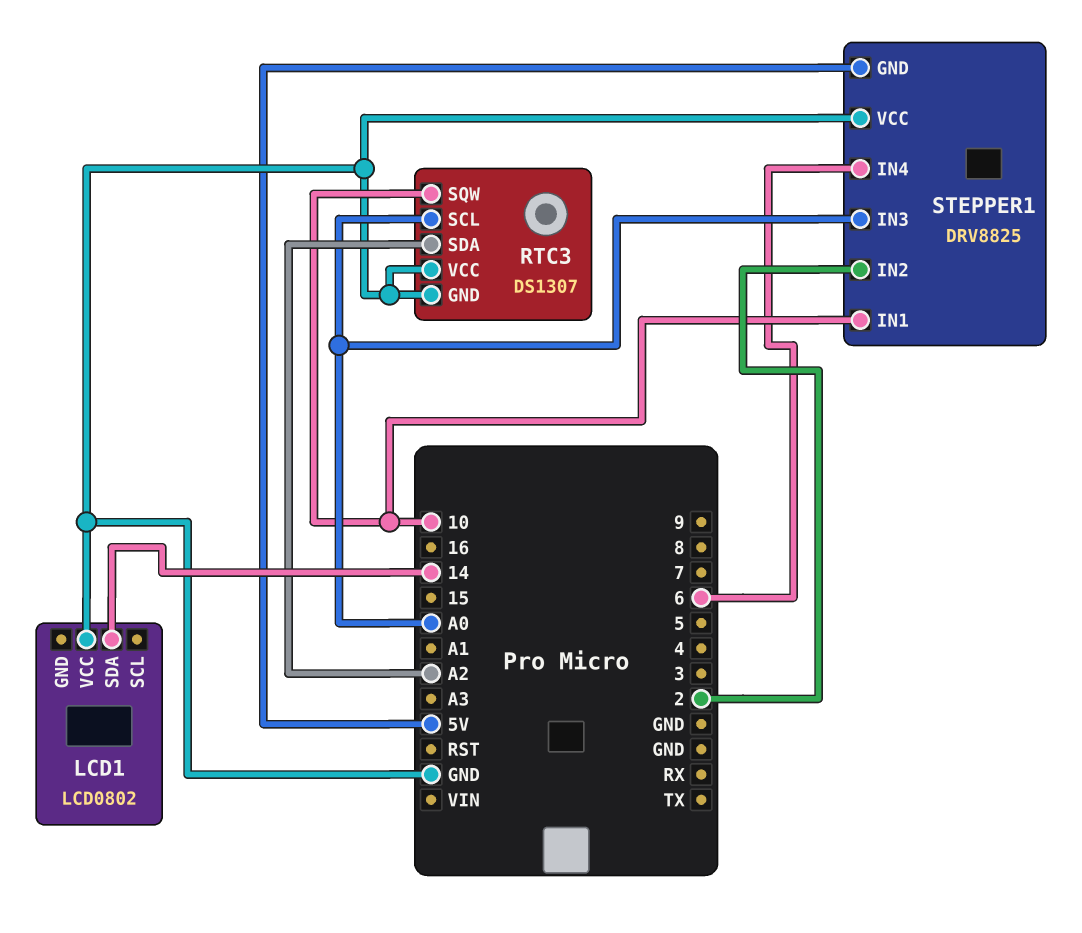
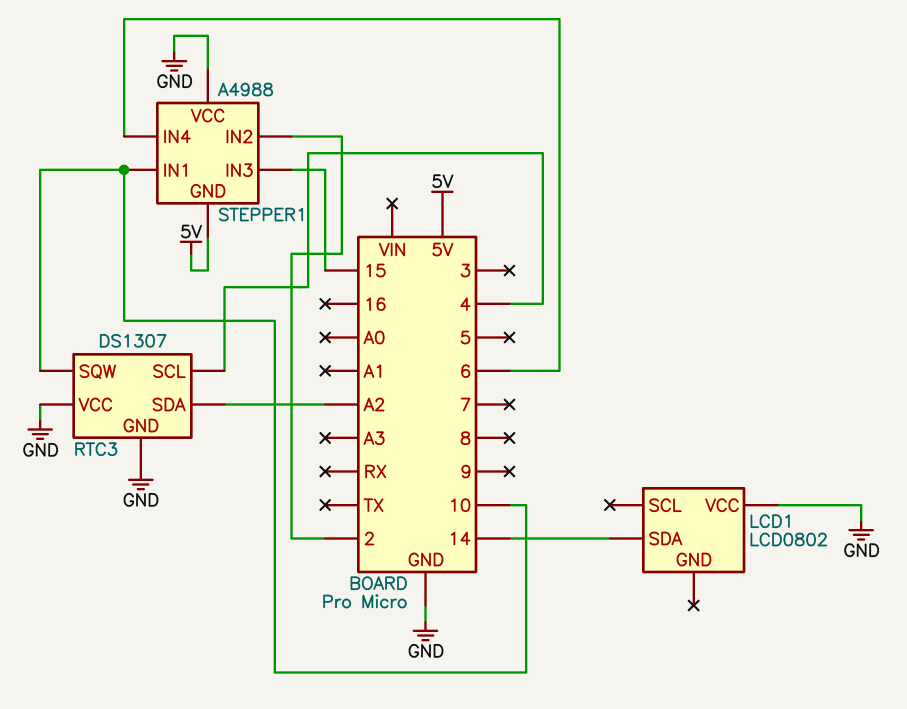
RTC3 pin SCL: A0 -> 4
STEPPER1: DRV8825 -> A4988
STEPPER1 pin IN3: A0 -> 15

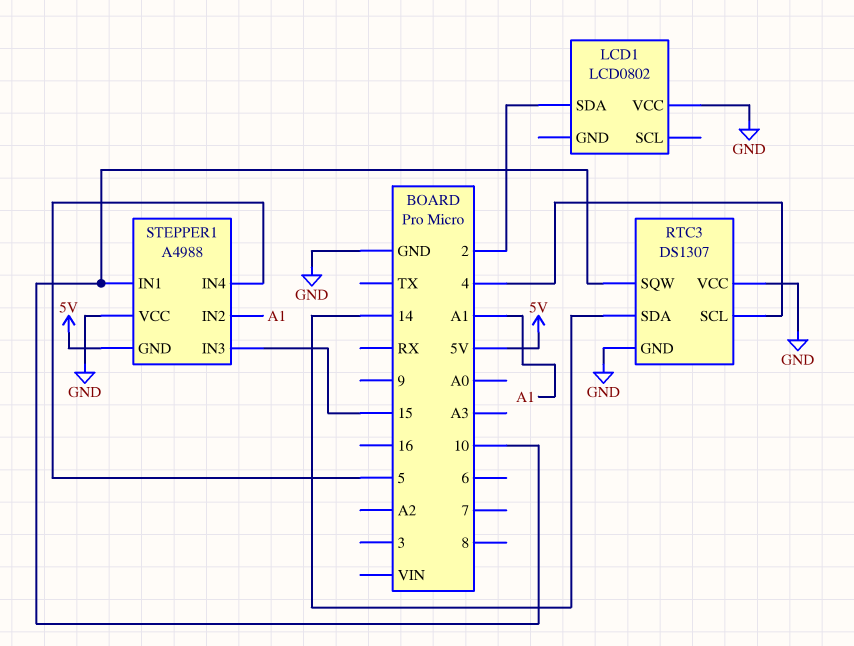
LCD1 pin SDA: 14 -> 2
RTC3 pin SDA: A2 -> 14
STEPPER1 pin IN2: 2 -> A1
STEPPER1 pin IN4: 6 -> 5

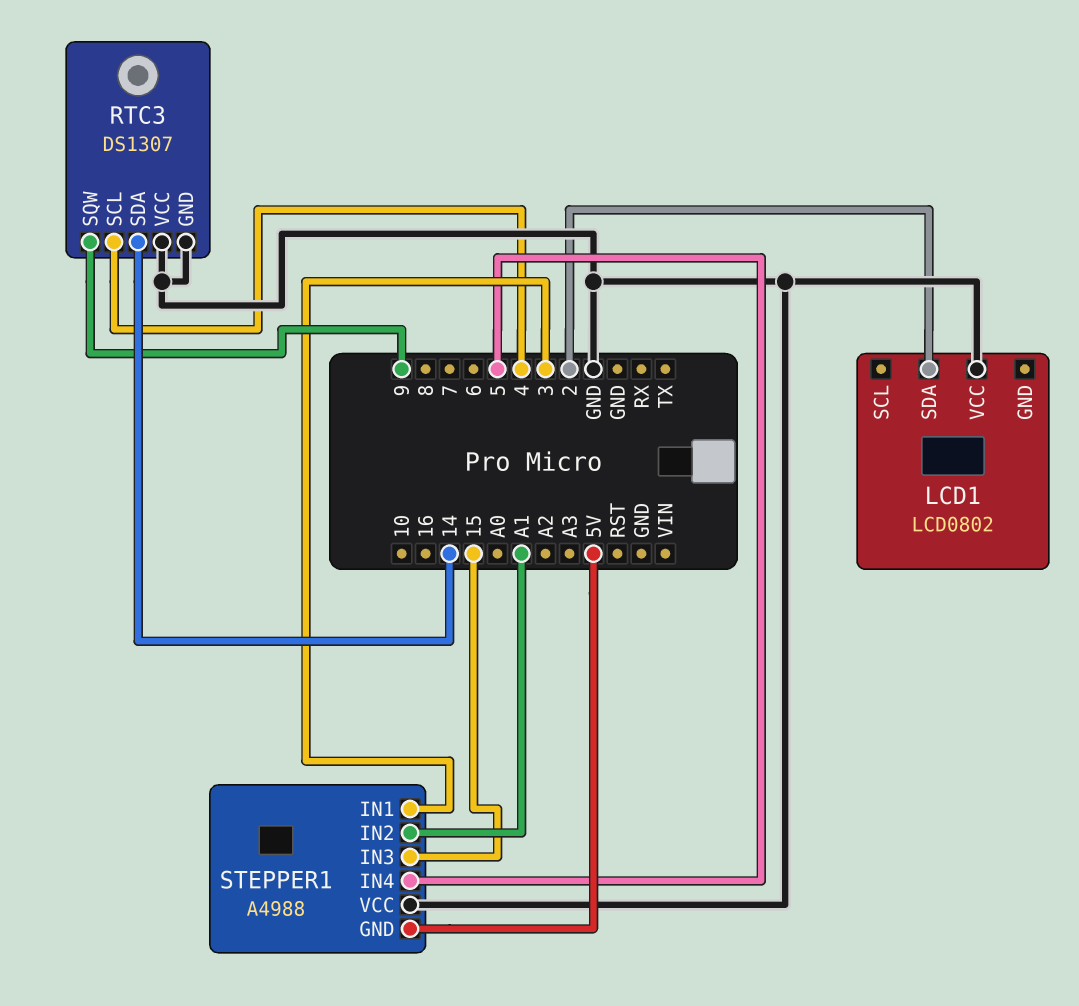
RTC3 pin SQW: 10 -> 9
STEPPER1 pin IN1: 10 -> 3

